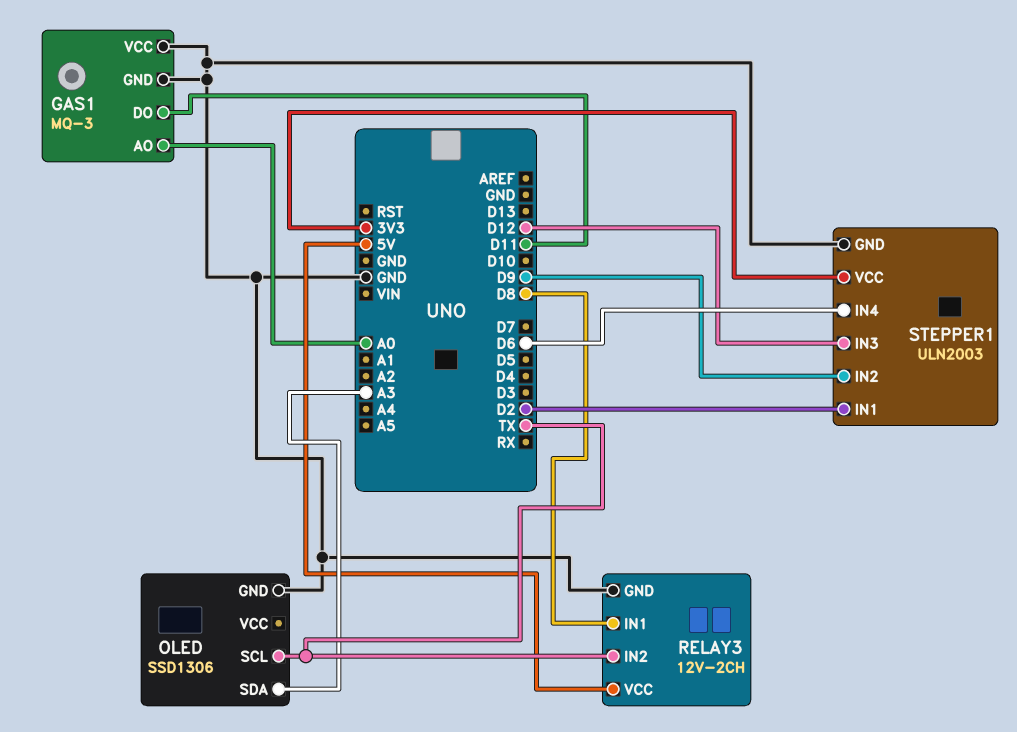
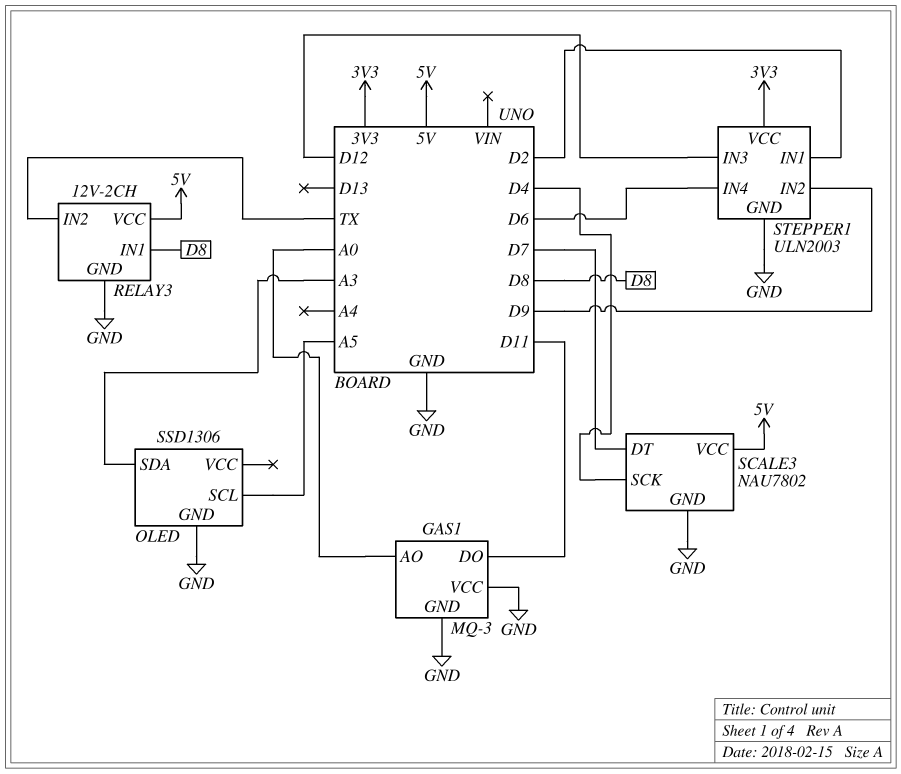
OLED pin SCL: TX -> A5
SCALE3: none -> NAU7802
SCALE3 pin DT: none -> D7
SCALE3 pin GND: none -> GND
SCALE3 pin SCK: none -> D4
SCALE3 pin VCC: none -> 5V

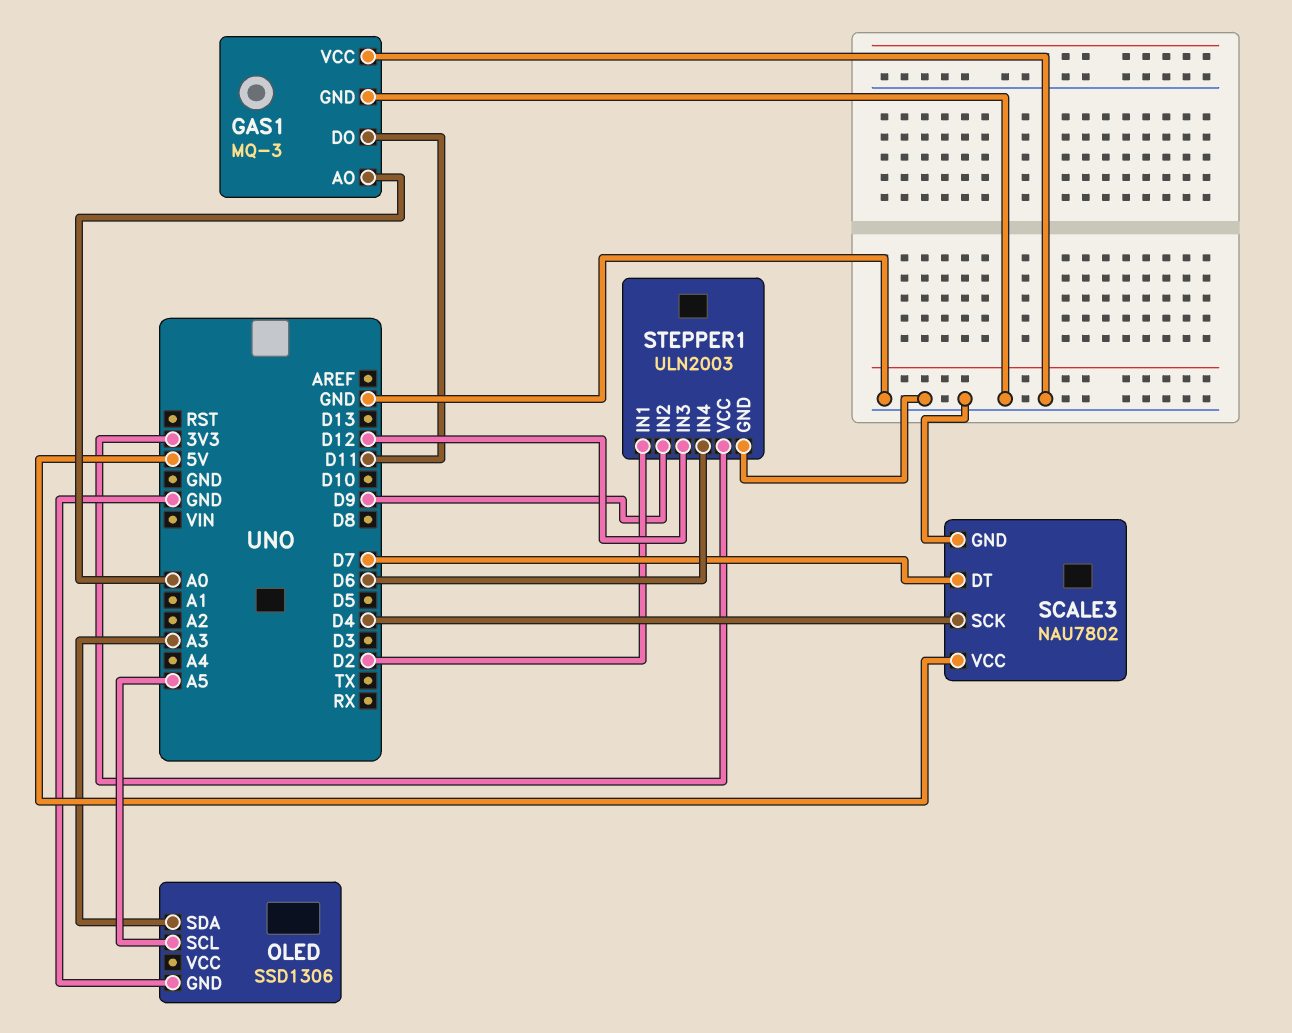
RELAY3: 12V-2CH -> none
RELAY3 pin GND: GND -> none
RELAY3 pin IN1: D8 -> none
RELAY3 pin IN2: TX -> none
RELAY3 pin VCC: 5V -> none

